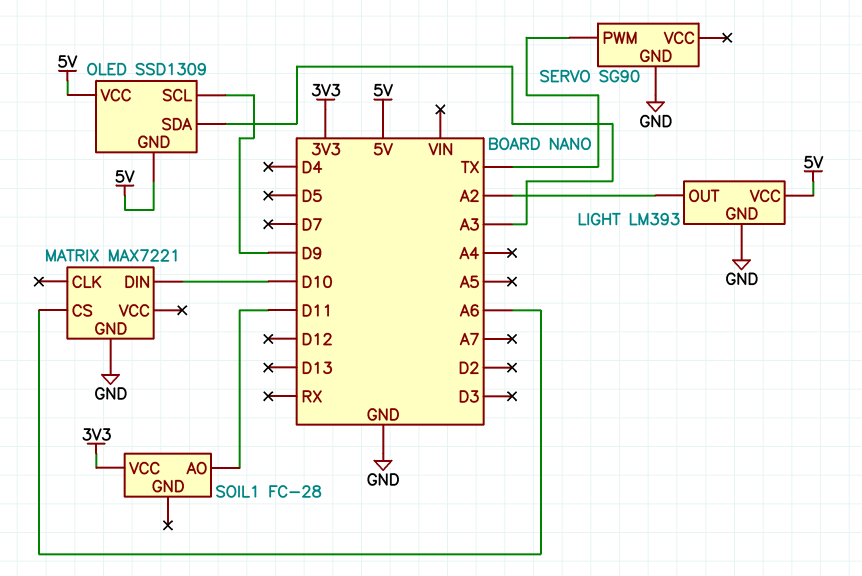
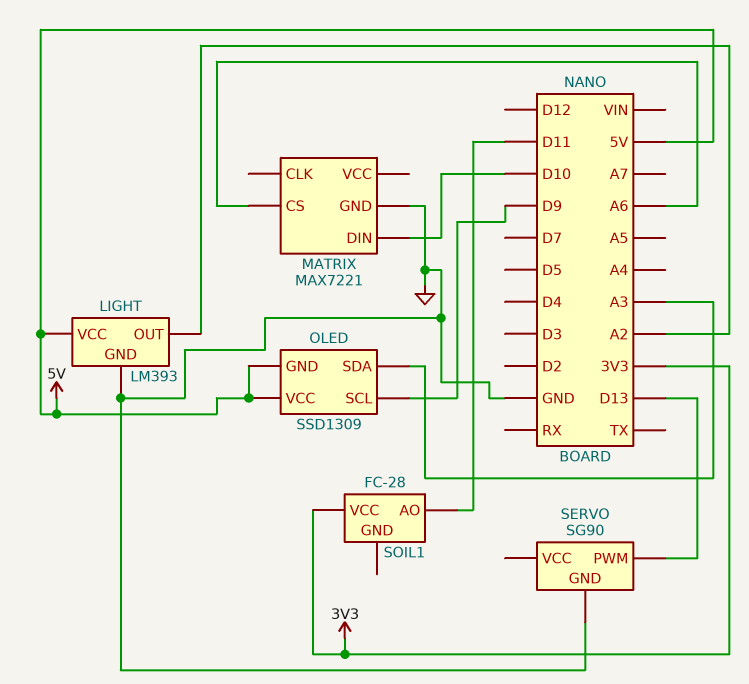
SERVO pin PWM: TX -> D13

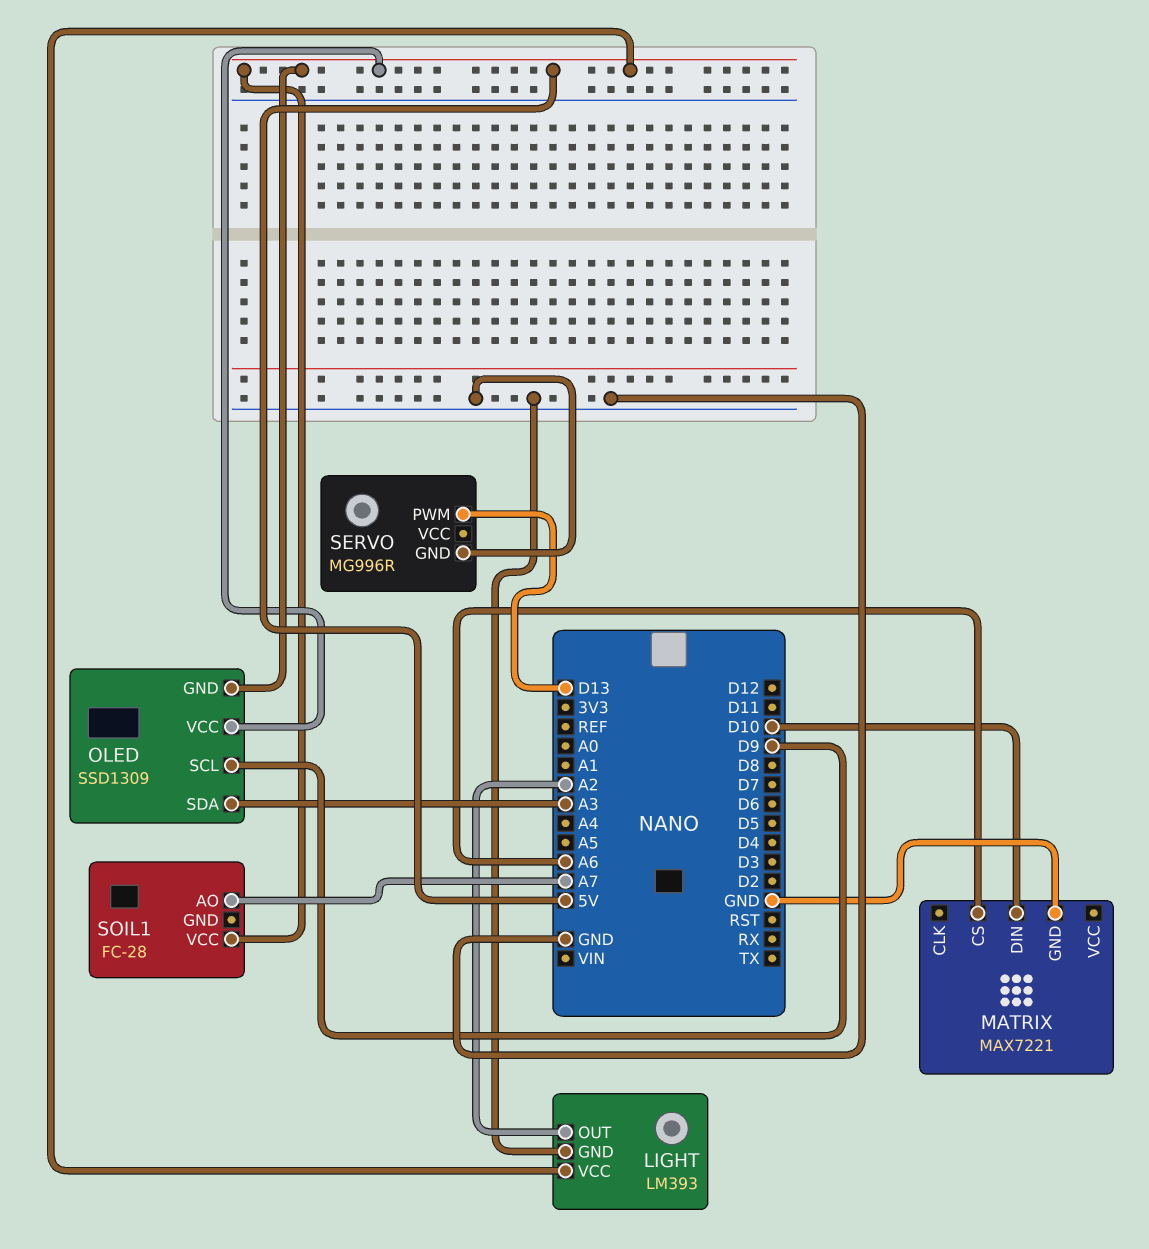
SERVO: SG90 -> MG996R
SOIL1 pin AO: D11 -> A7
SOIL1 pin VCC: 3V3 -> 5V

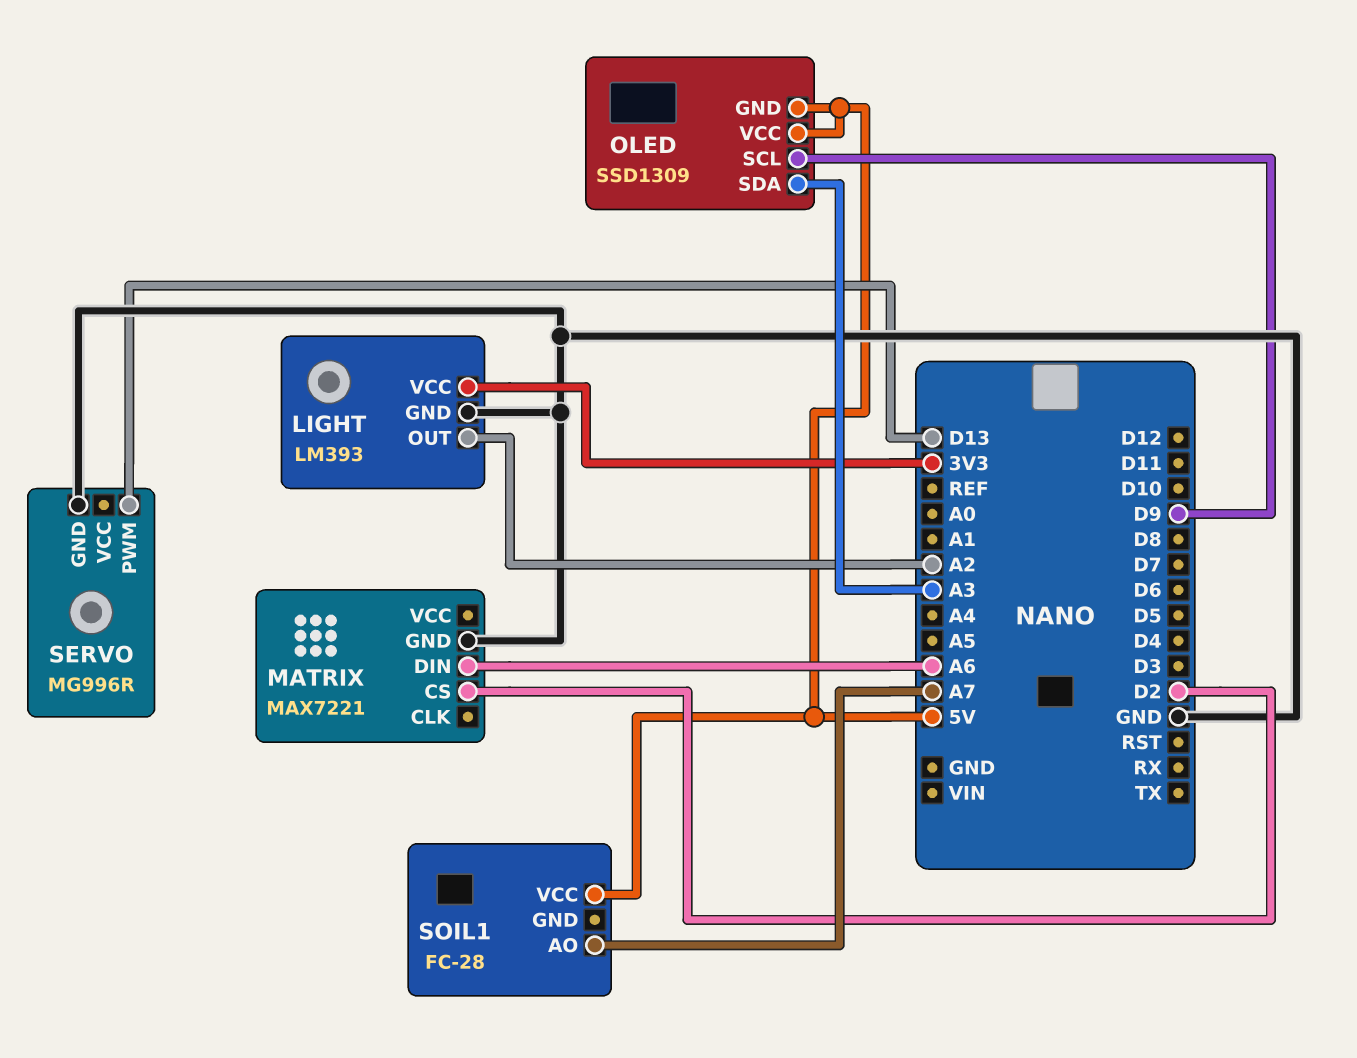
LIGHT pin VCC: 5V -> 3V3
MATRIX pin CS: A6 -> D2
MATRIX pin DIN: D10 -> A6

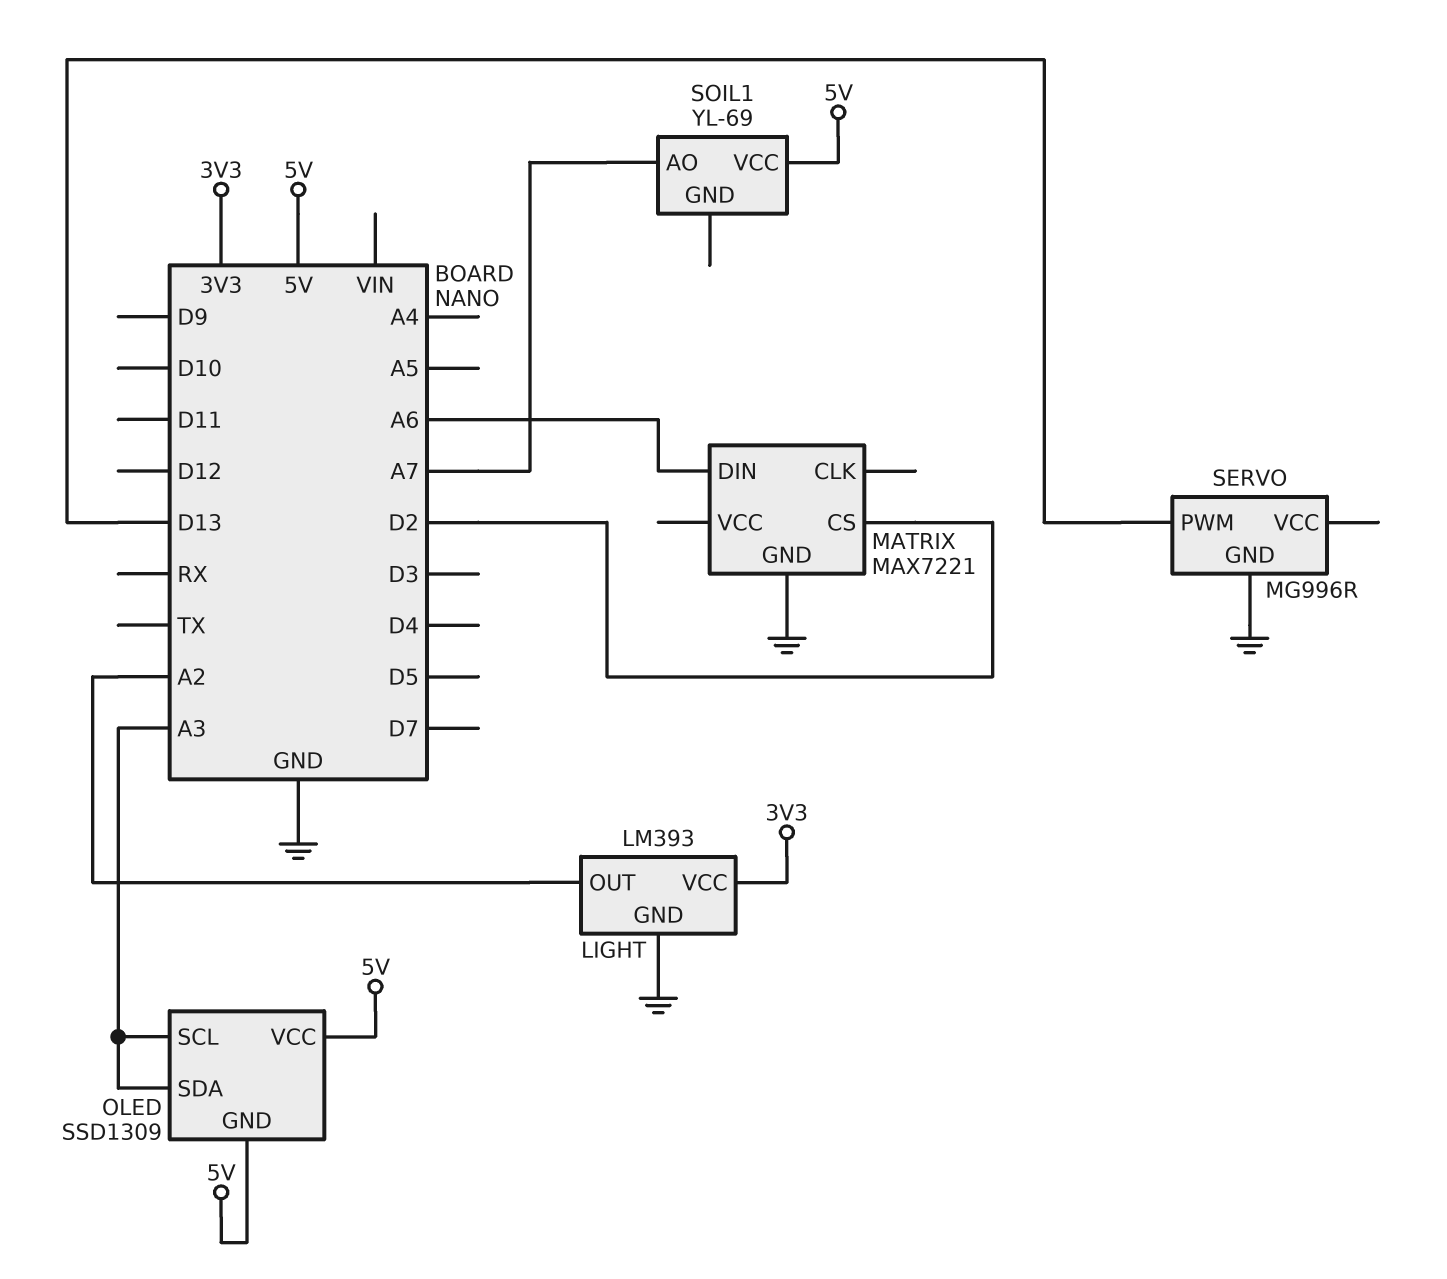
OLED pin SCL: D9 -> A3
SOIL1: FC-28 -> YL-69

